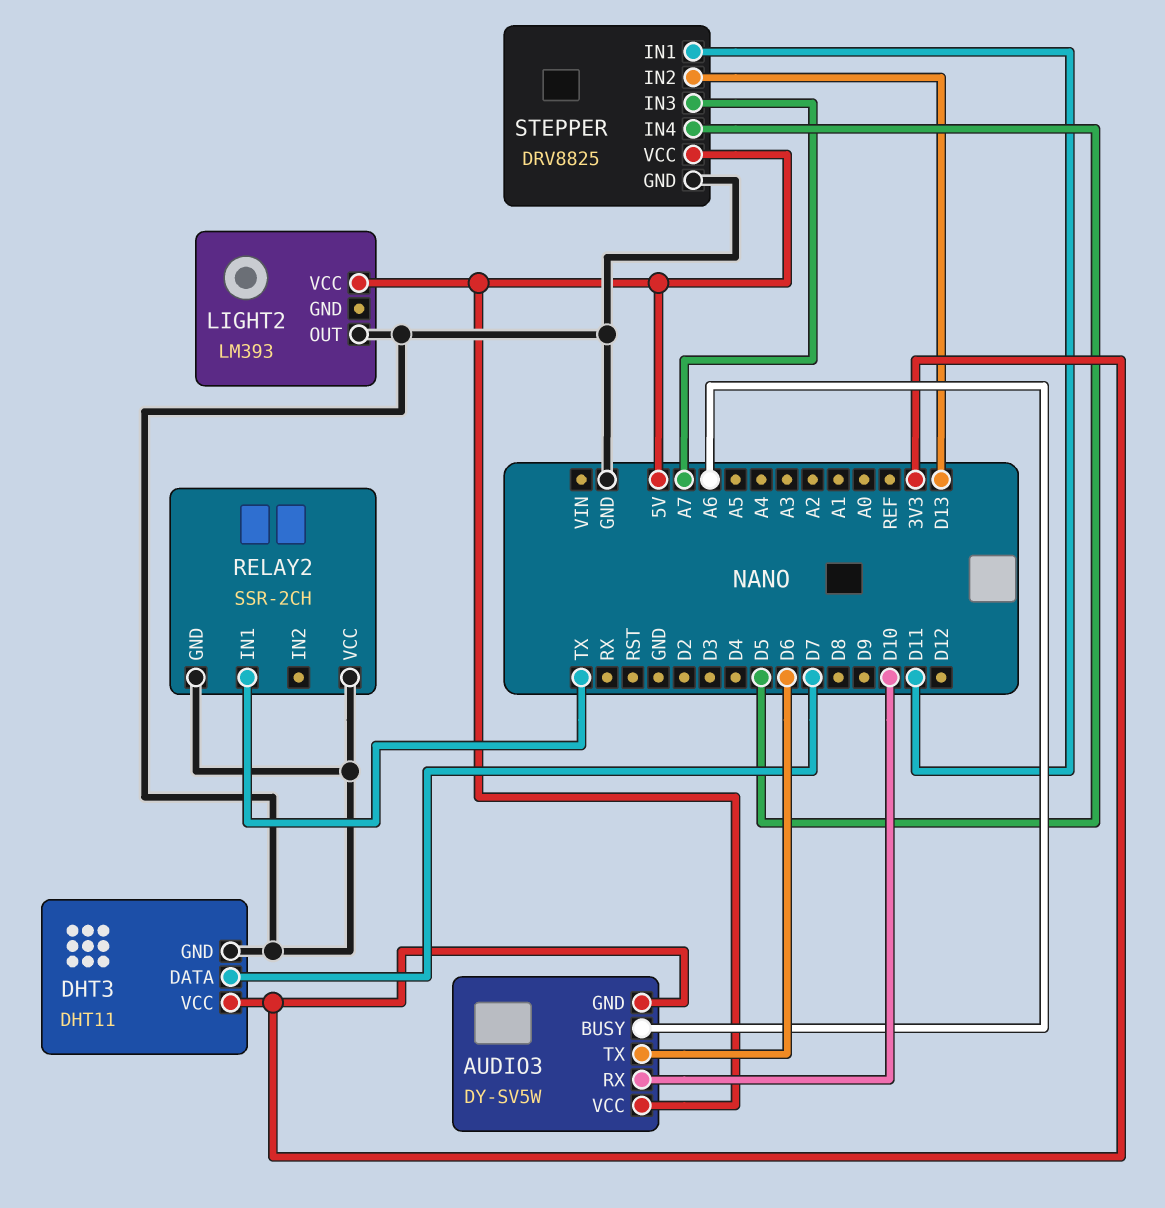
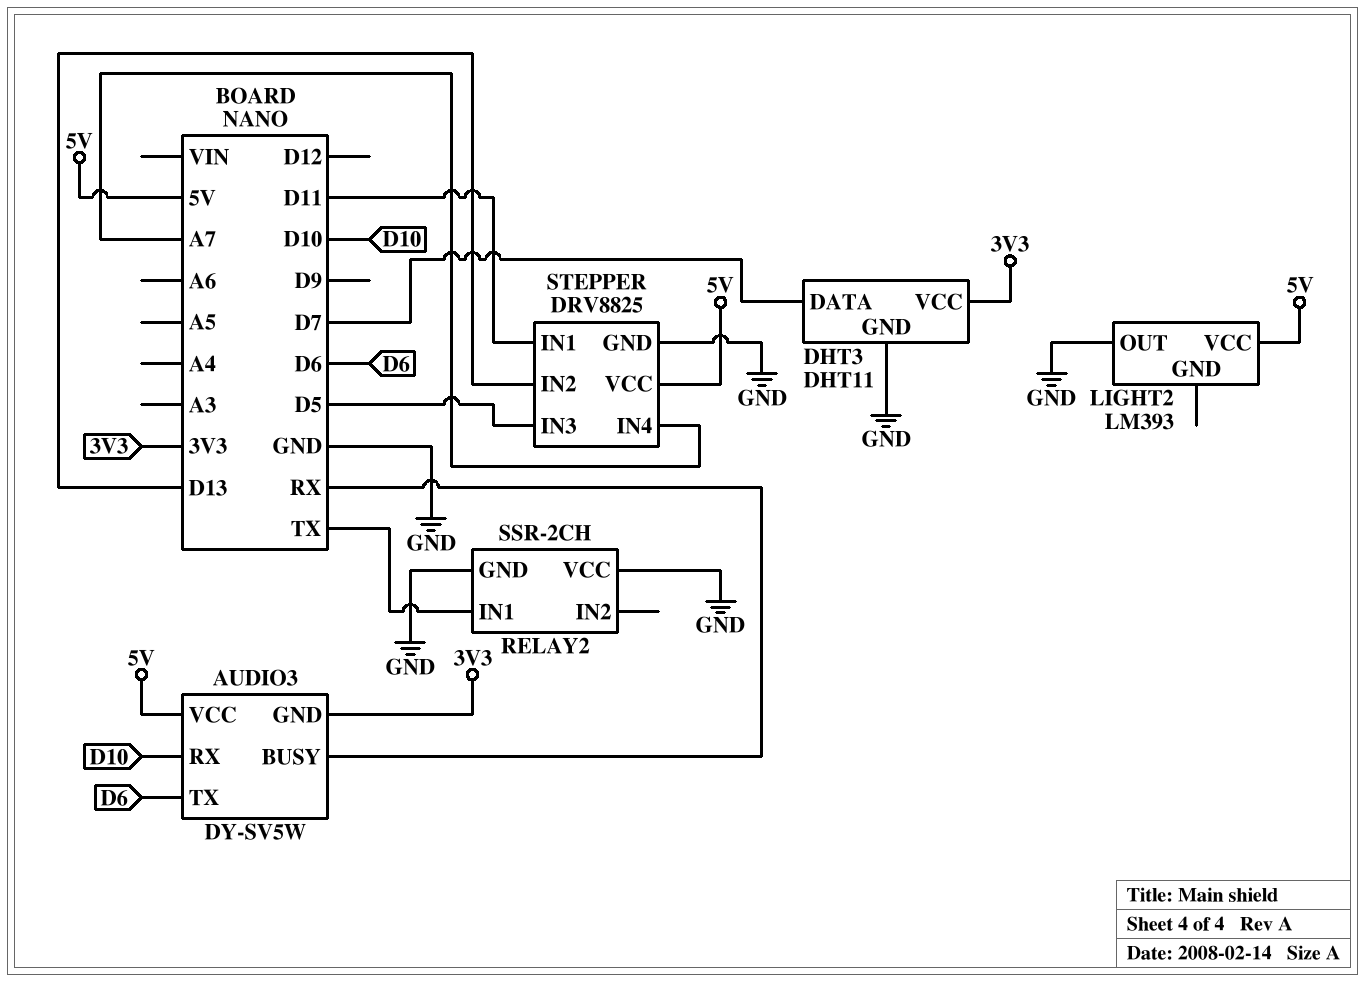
AUDIO3 pin BUSY: A6 -> RX
STEPPER pin IN3: A7 -> D5
STEPPER pin IN4: D5 -> A7

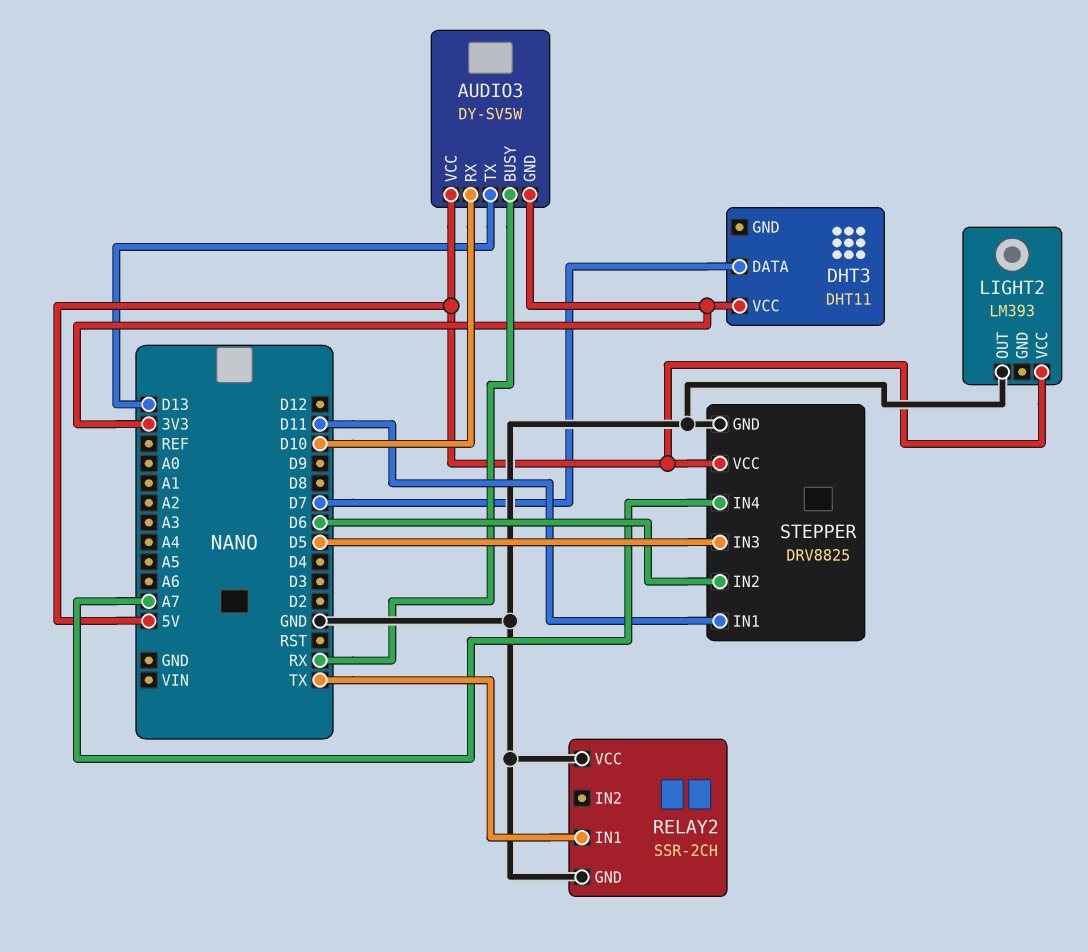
AUDIO3 pin TX: D6 -> D13
DHT3 pin GND: GND -> none
STEPPER pin IN2: D13 -> D6

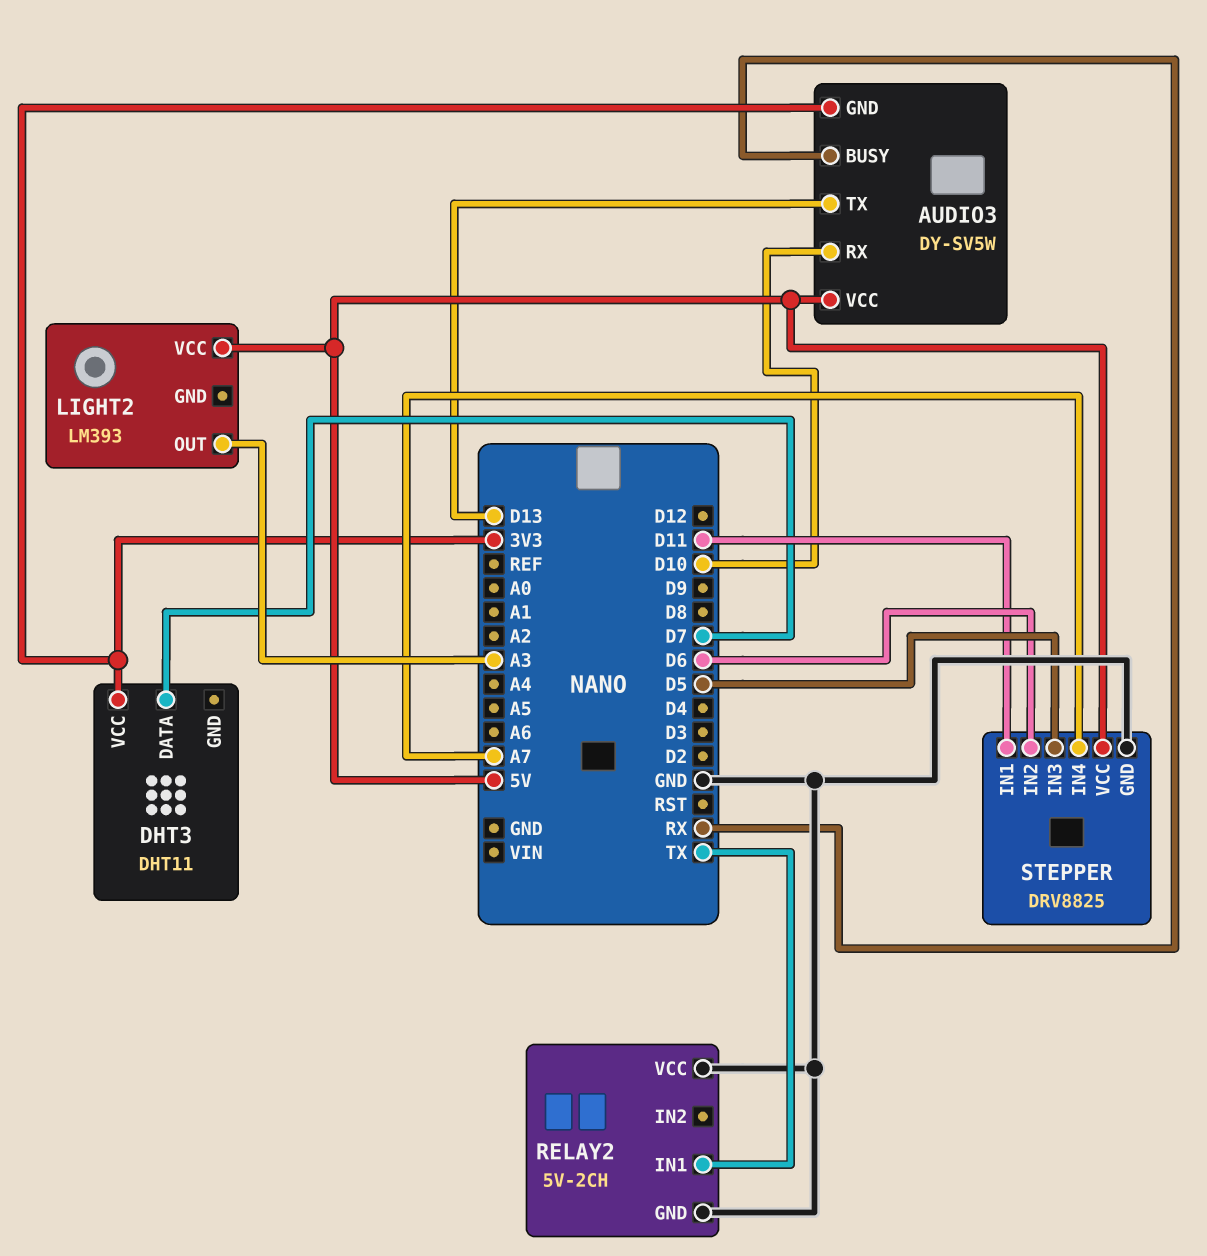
LIGHT2 pin OUT: GND -> A3
RELAY2: SSR-2CH -> 5V-2CH

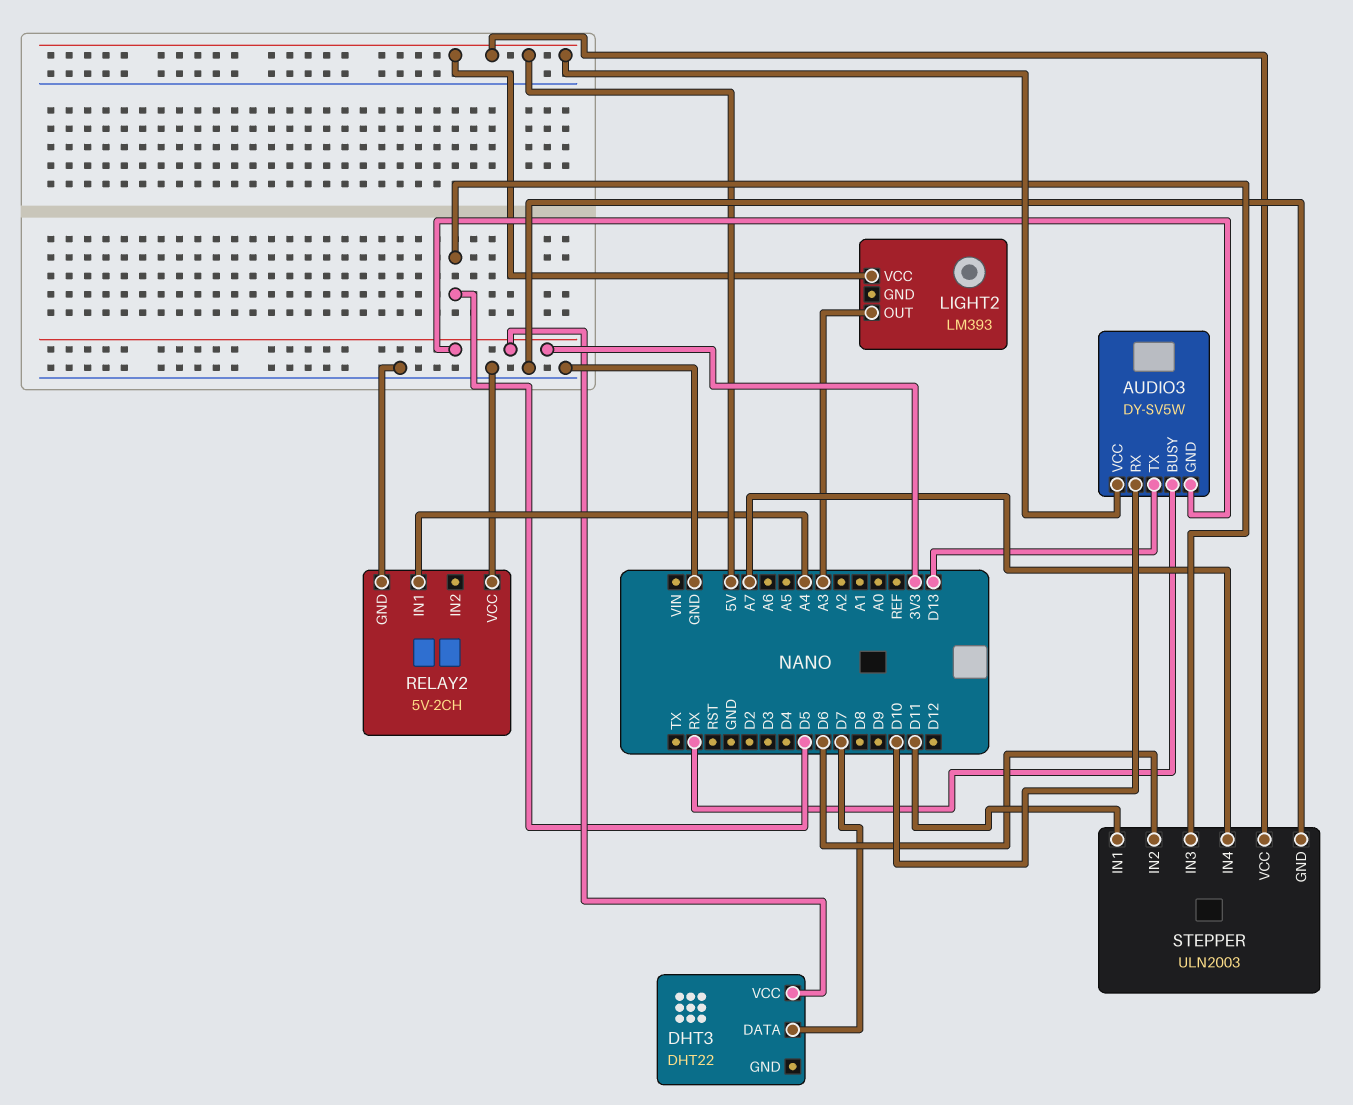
DHT3: DHT11 -> DHT22
RELAY2 pin IN1: TX -> A4
STEPPER: DRV8825 -> ULN2003

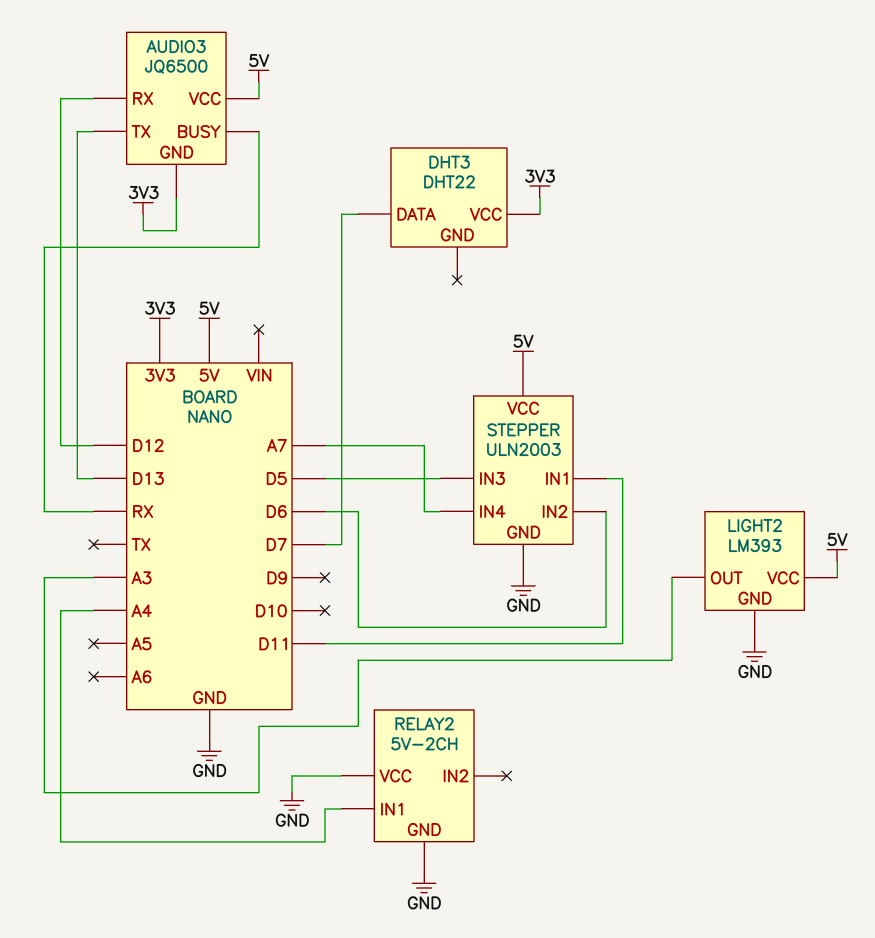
AUDIO3: DY-SV5W -> JQ6500
AUDIO3 pin RX: D10 -> D12
LIGHT2 pin GND: none -> GND

